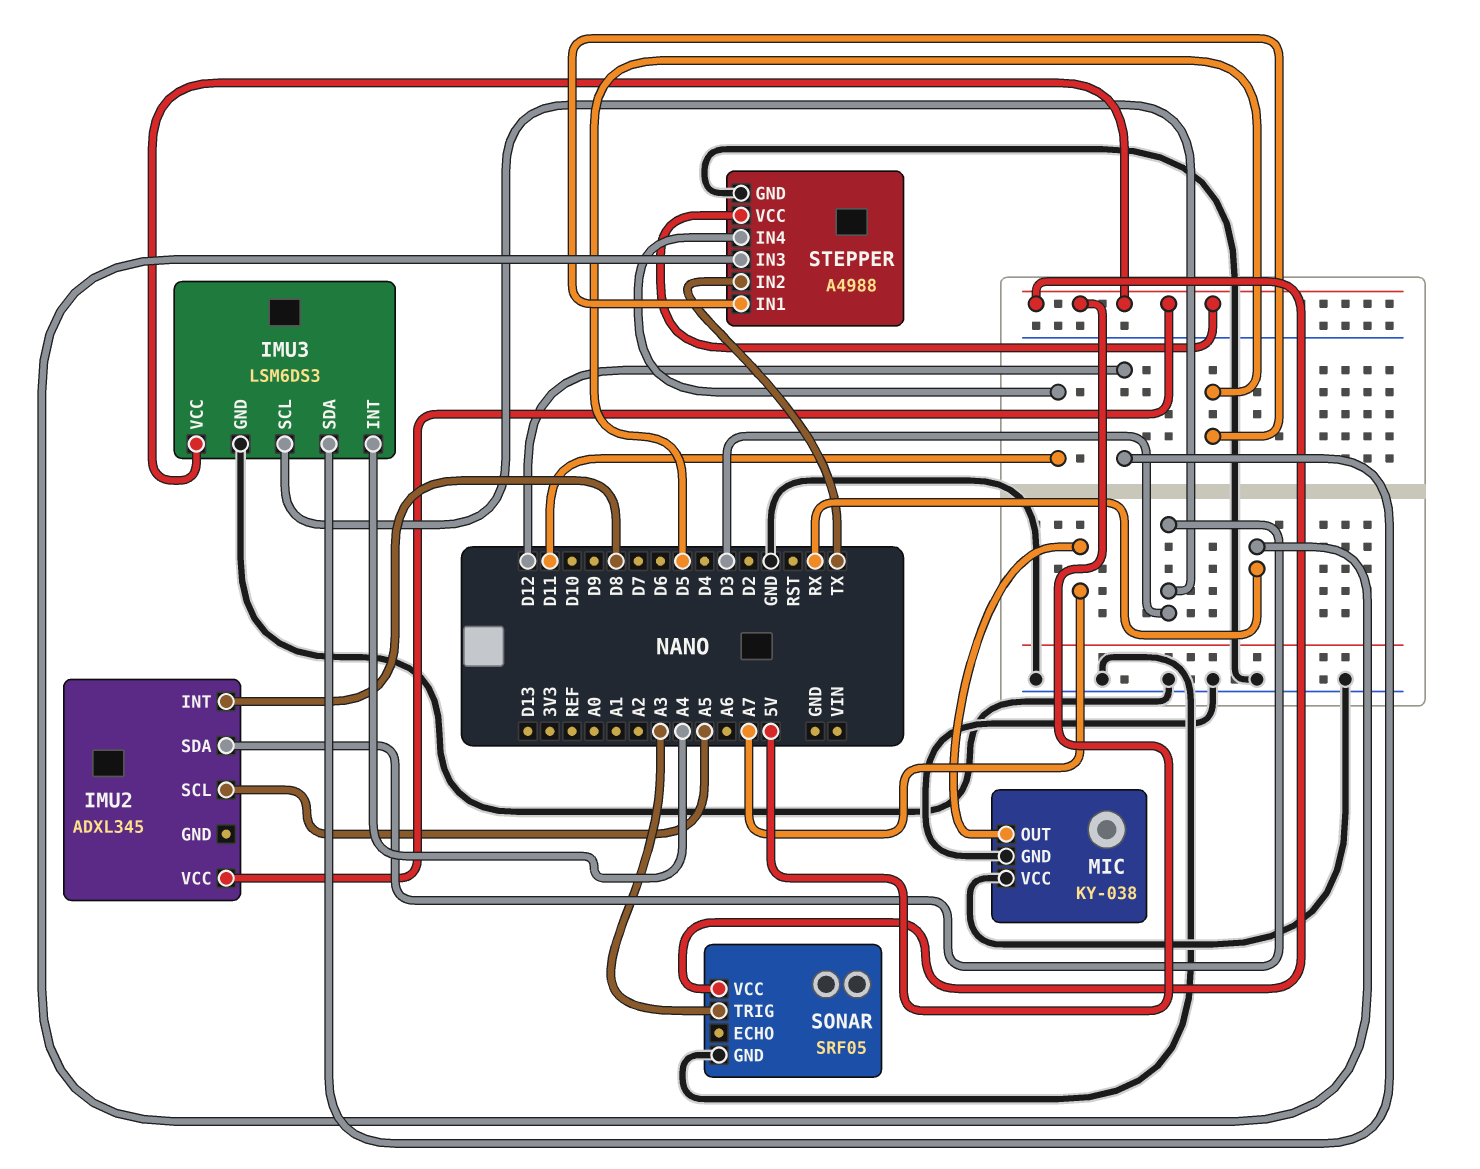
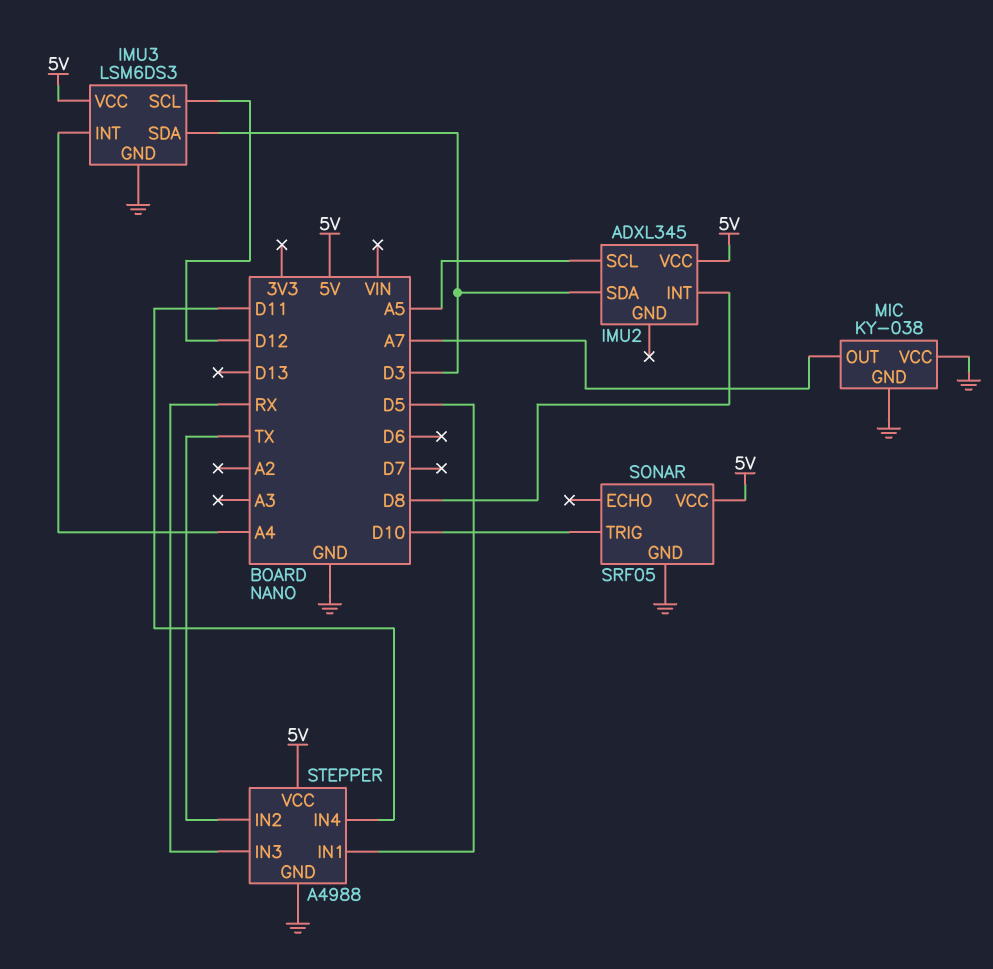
IMU3 pin SCL: D3 -> D12
IMU3 pin SDA: D12 -> D3
SONAR pin TRIG: A3 -> D10

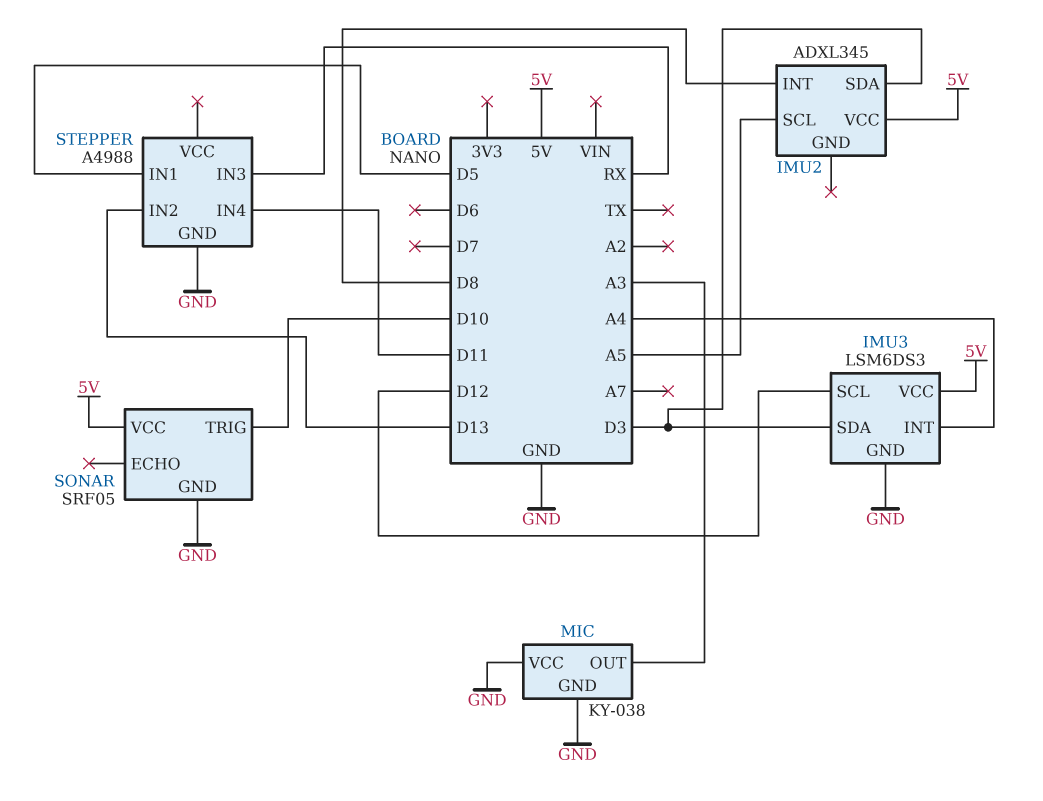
MIC pin OUT: A7 -> A3
STEPPER pin IN2: TX -> D13
STEPPER pin VCC: 5V -> none

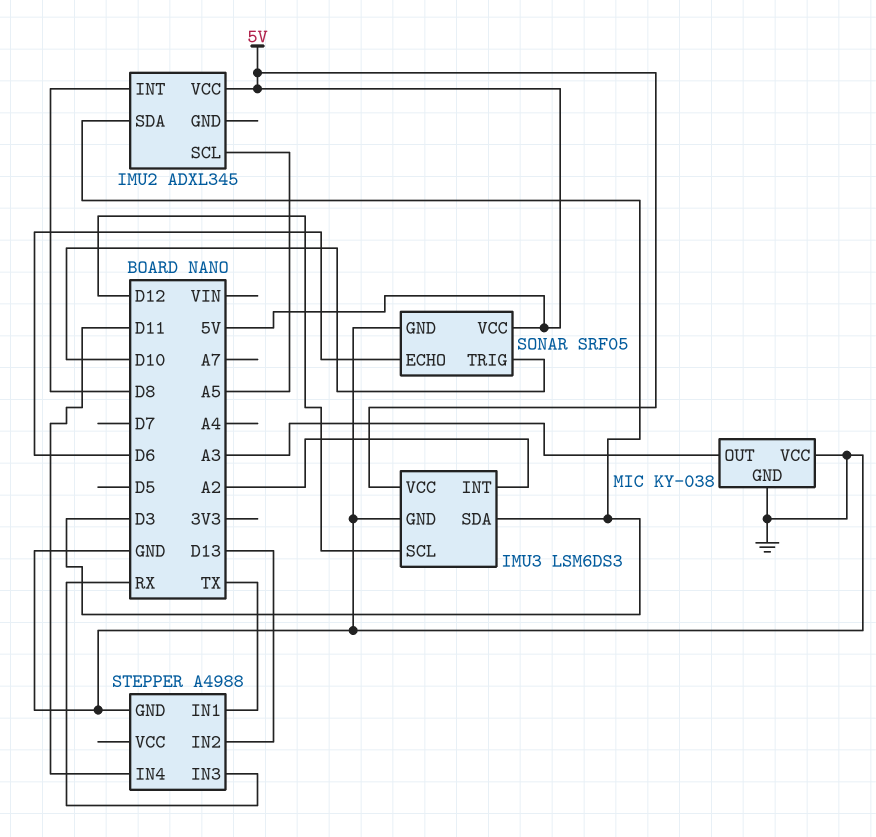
IMU3 pin INT: A4 -> A2
SONAR pin ECHO: none -> D6
STEPPER pin IN1: D5 -> TX

